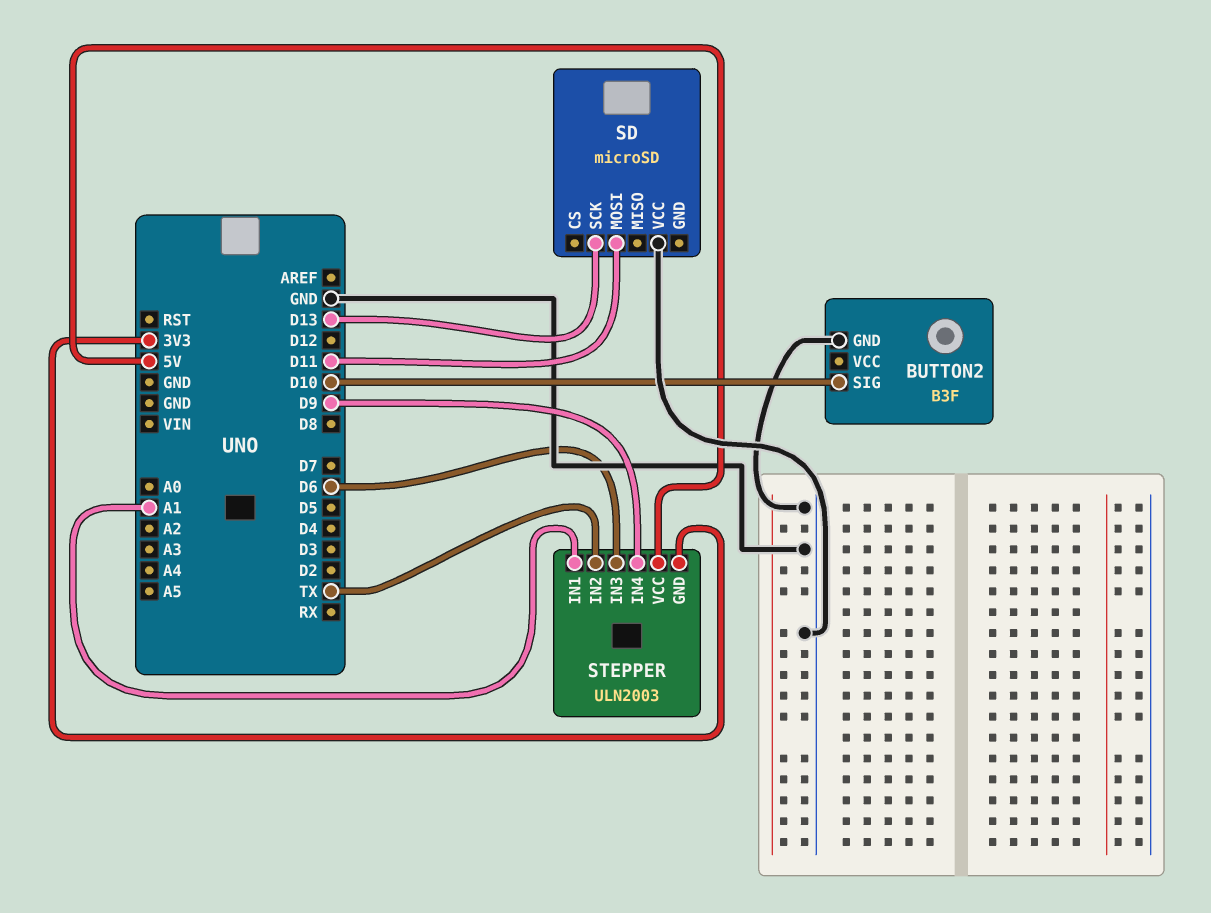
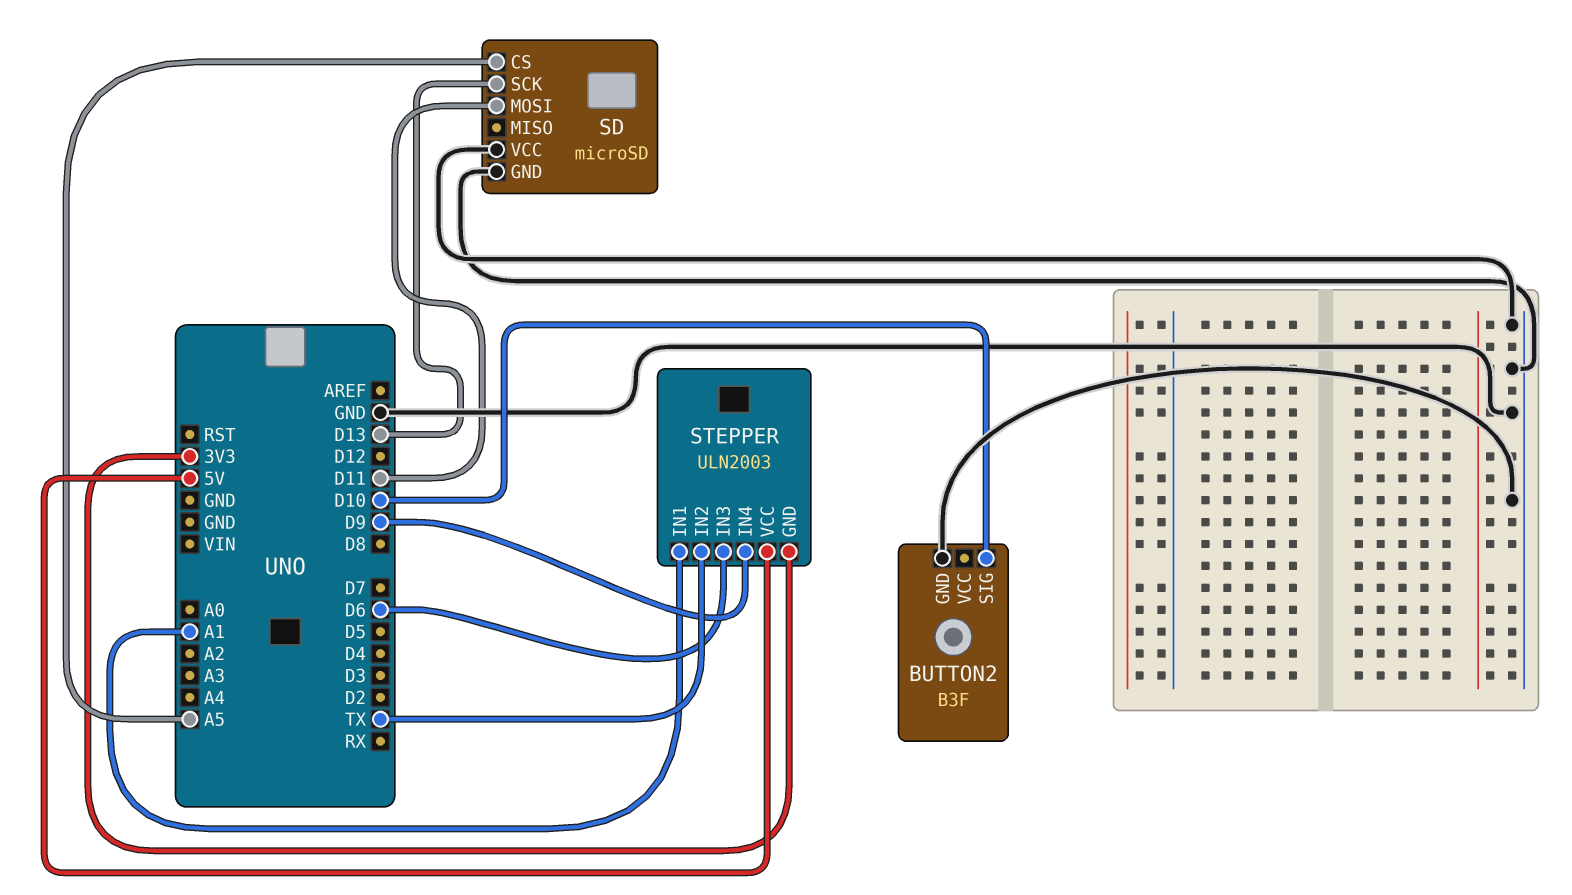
SD pin CS: none -> A5
SD pin GND: none -> GND

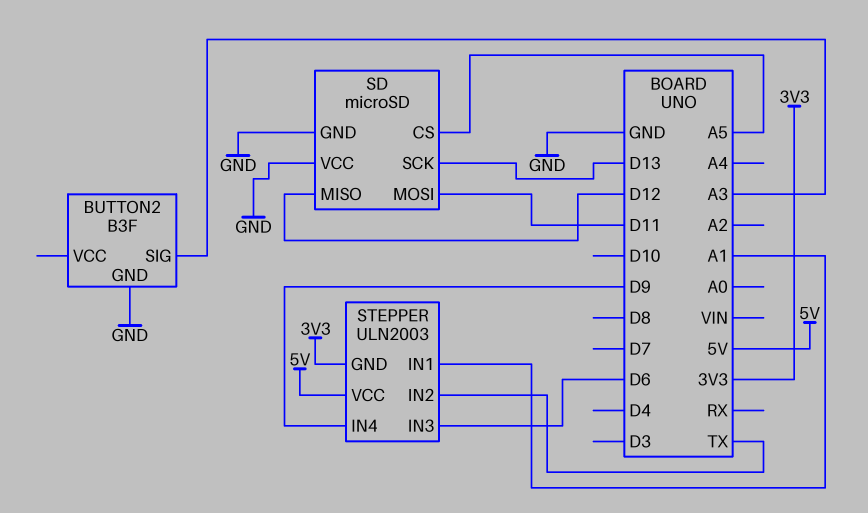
BUTTON2 pin SIG: D10 -> A3
SD pin MISO: none -> D12

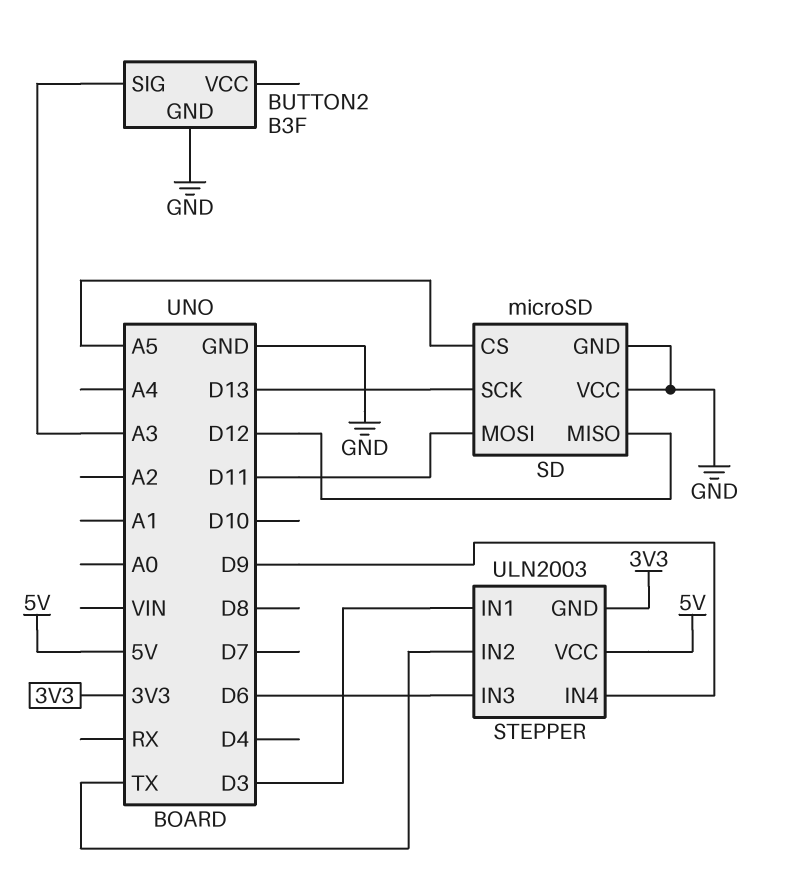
STEPPER pin IN1: A1 -> D3

